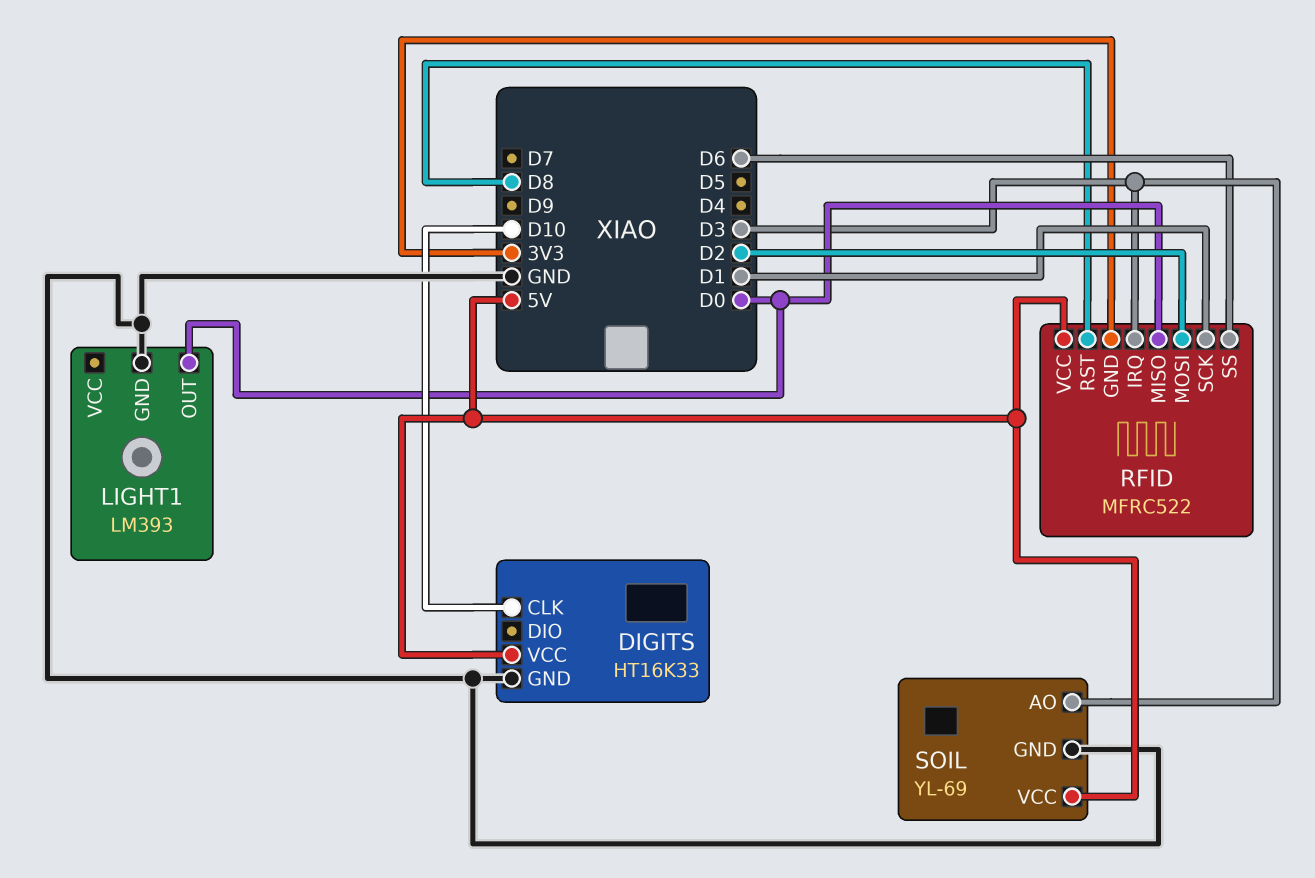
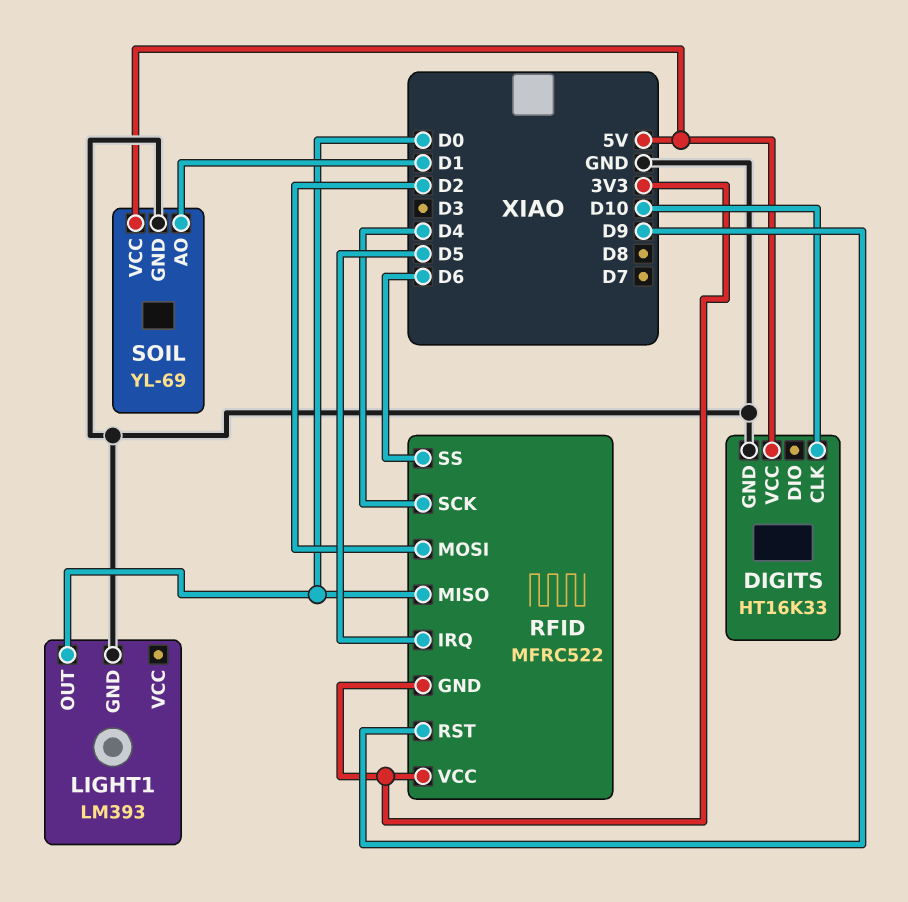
RFID pin IRQ: D3 -> D5
RFID pin RST: D8 -> D9
RFID pin SCK: D1 -> D4
RFID pin VCC: 5V -> 3V3
SOIL pin AO: D3 -> D1

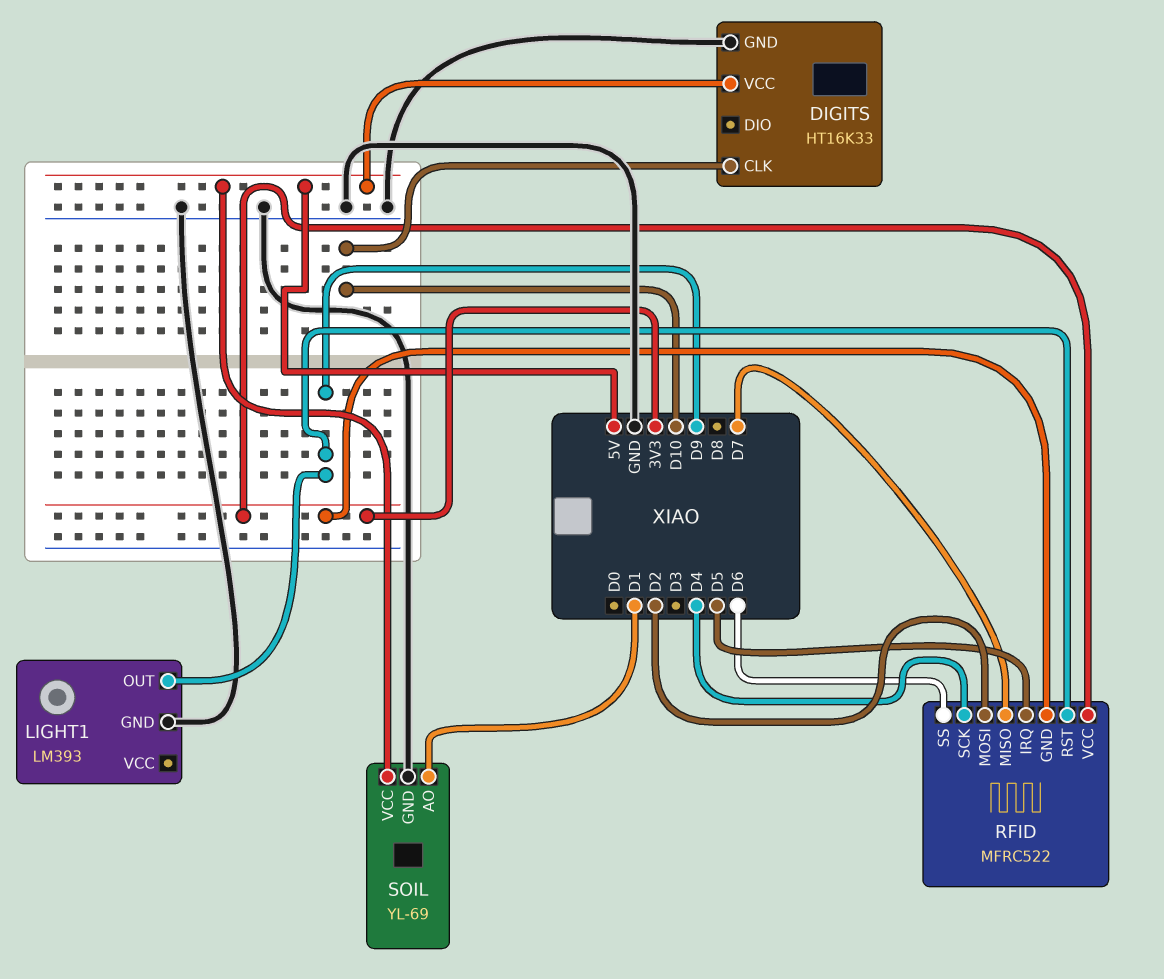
LIGHT1 pin OUT: D0 -> D9
RFID pin MISO: D0 -> D7

